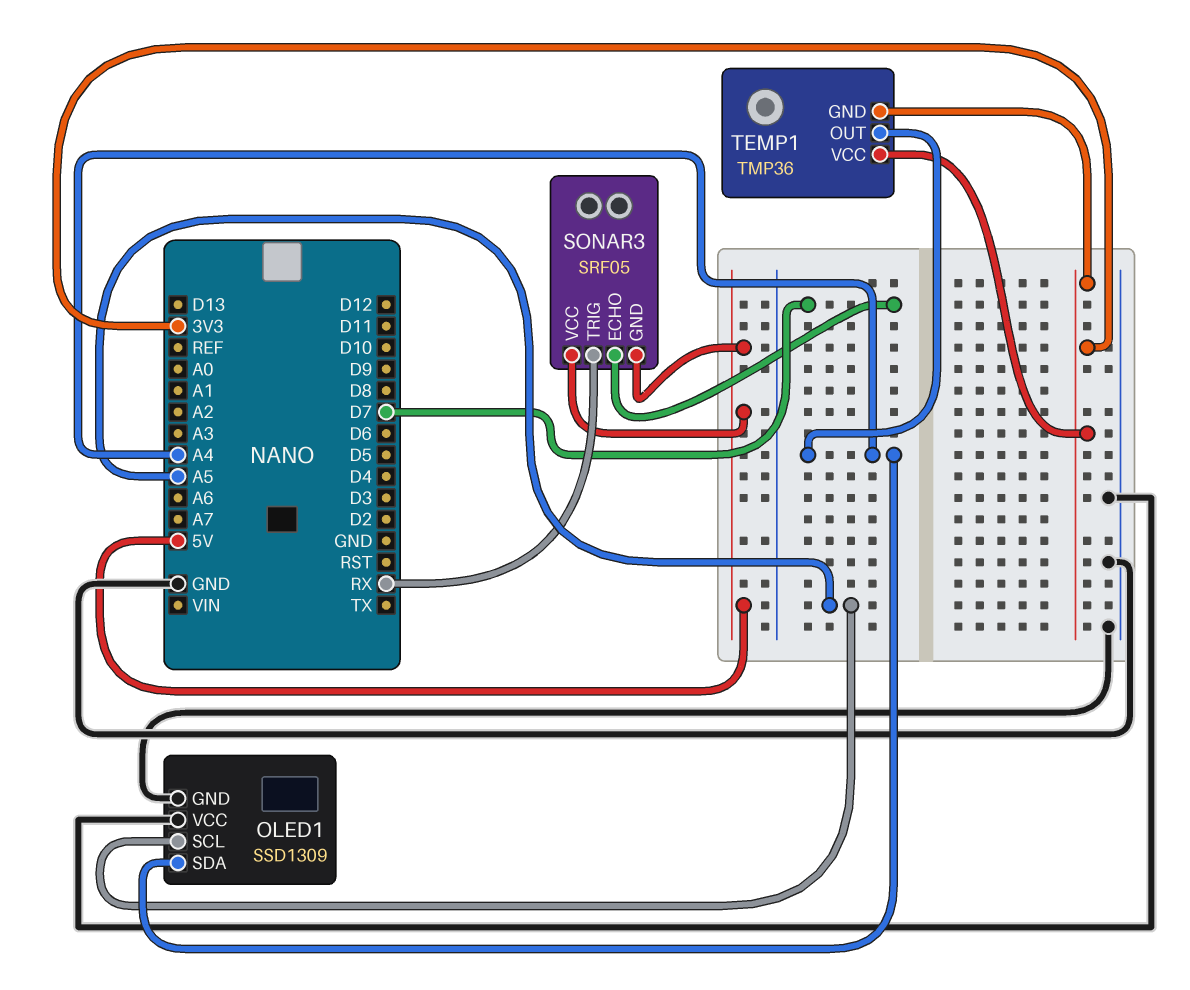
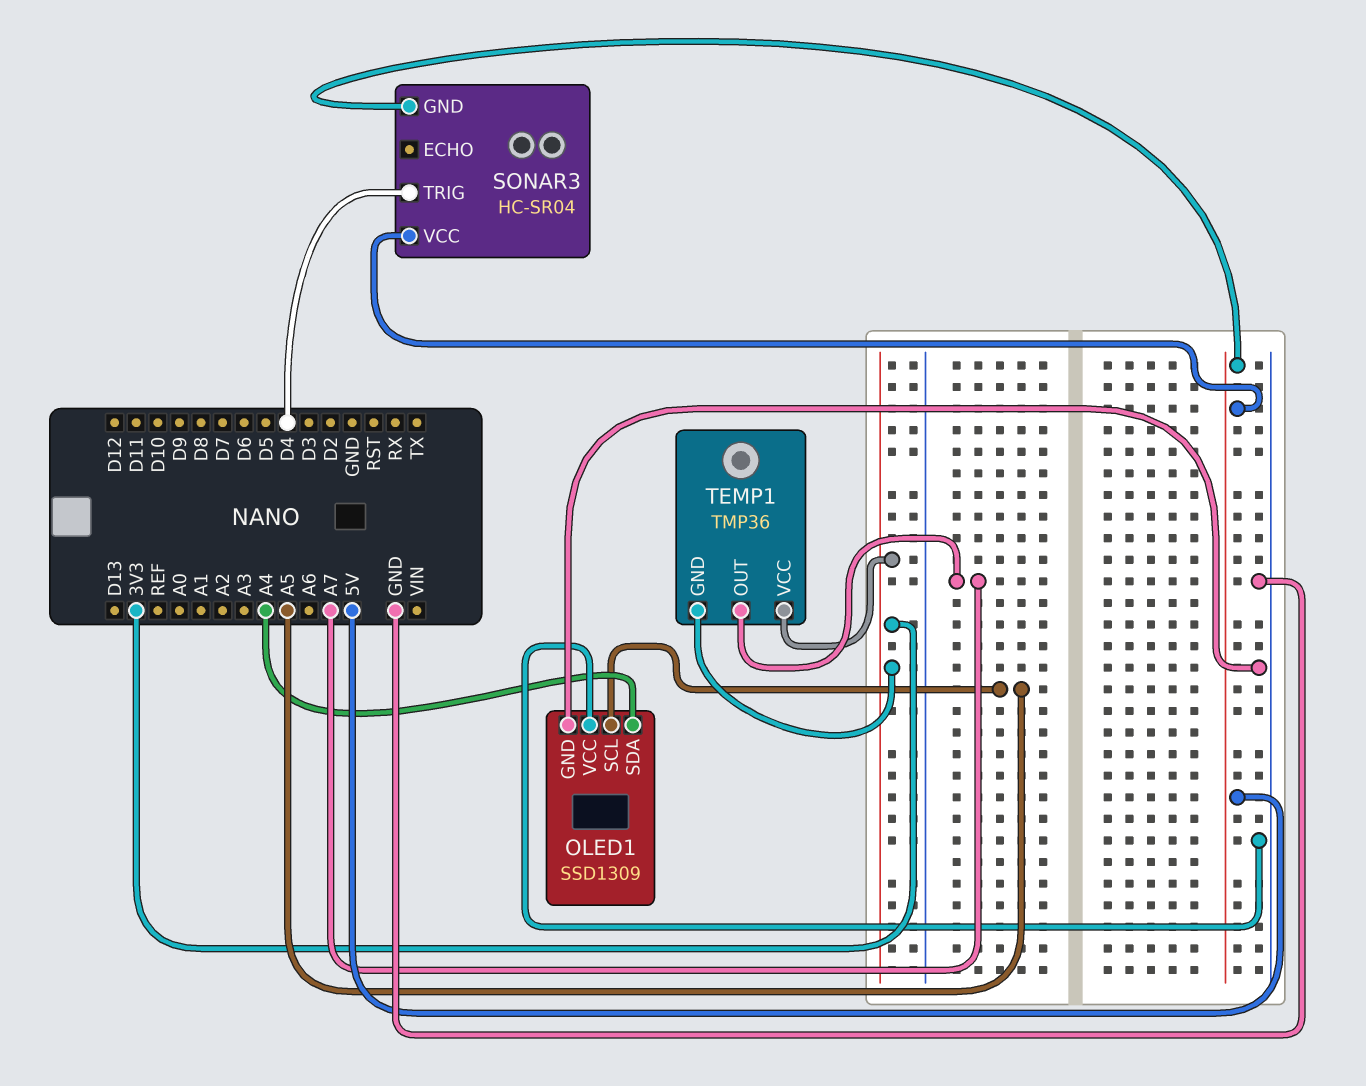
SONAR3: SRF05 -> HC-SR04
SONAR3 pin ECHO: D7 -> none
SONAR3 pin TRIG: RX -> D4
TEMP1 pin OUT: A4 -> A7

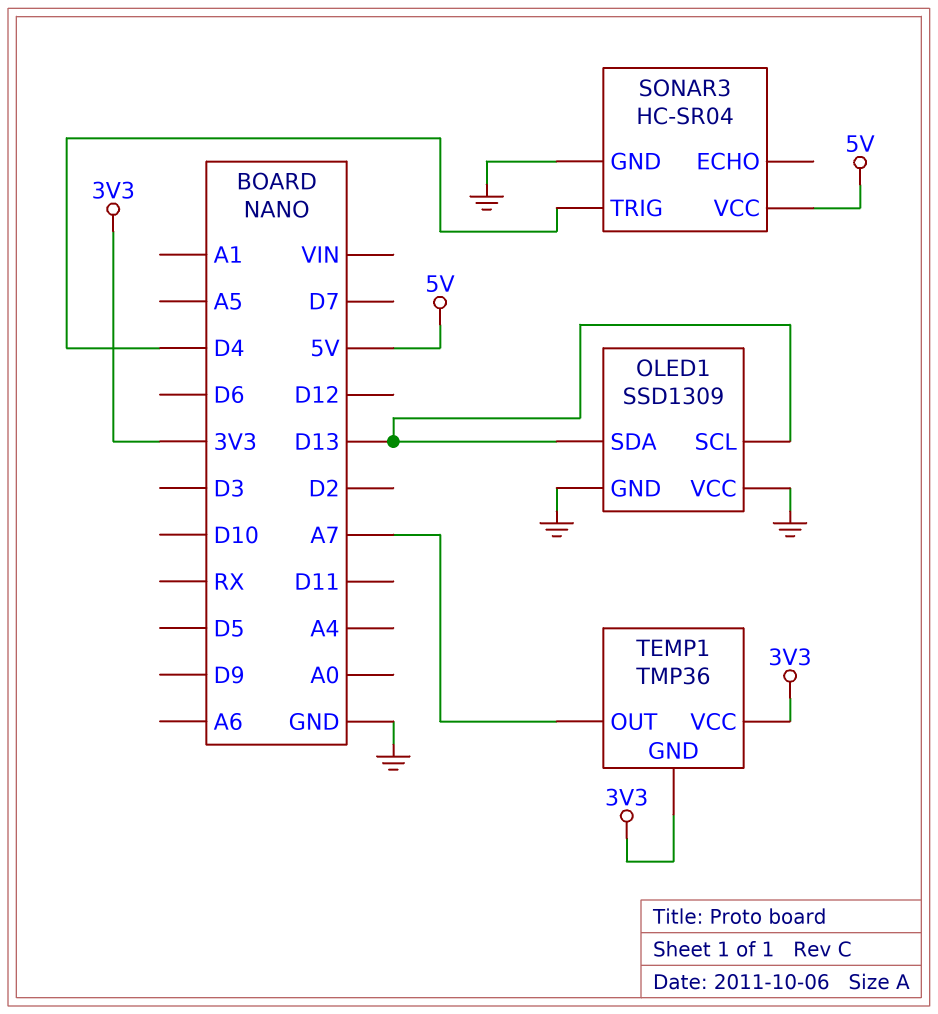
OLED1 pin SCL: A5 -> D13
OLED1 pin SDA: A4 -> D13
SONAR3 pin GND: 5V -> GND

